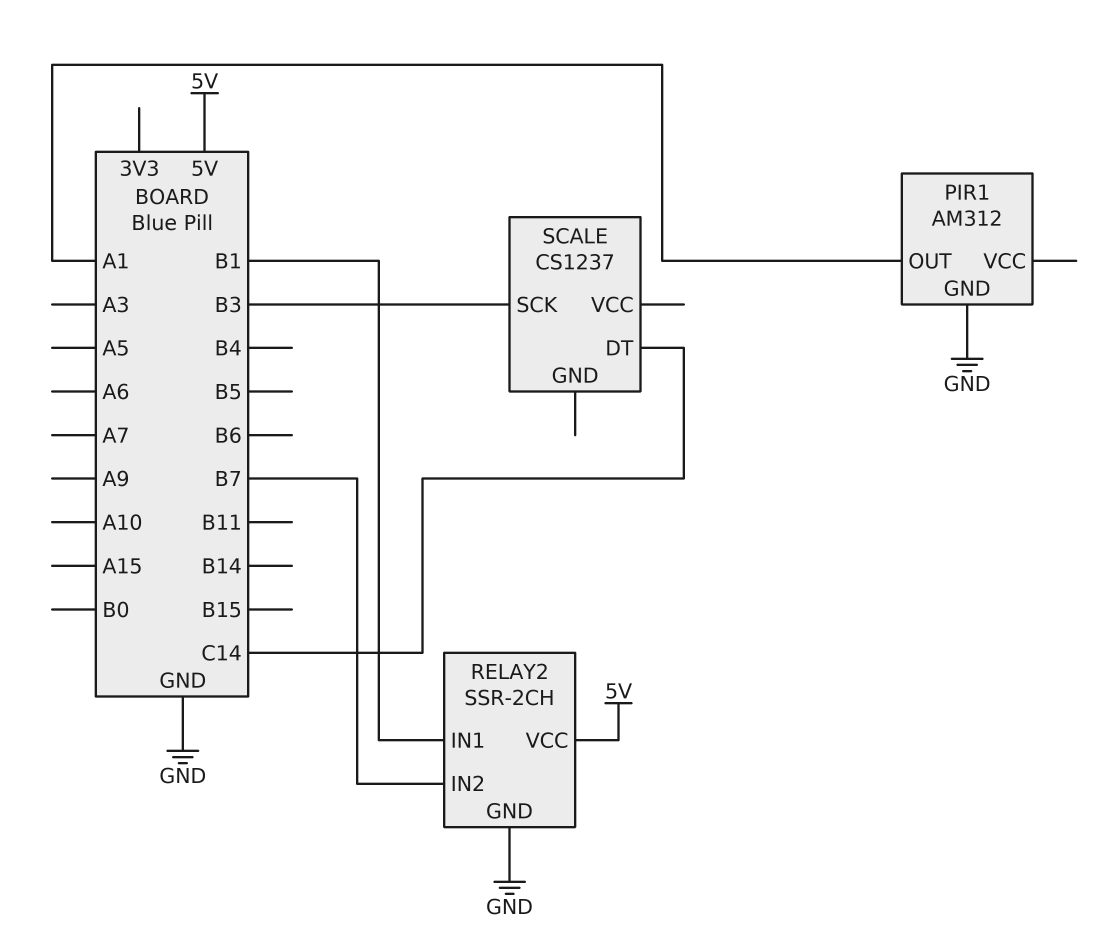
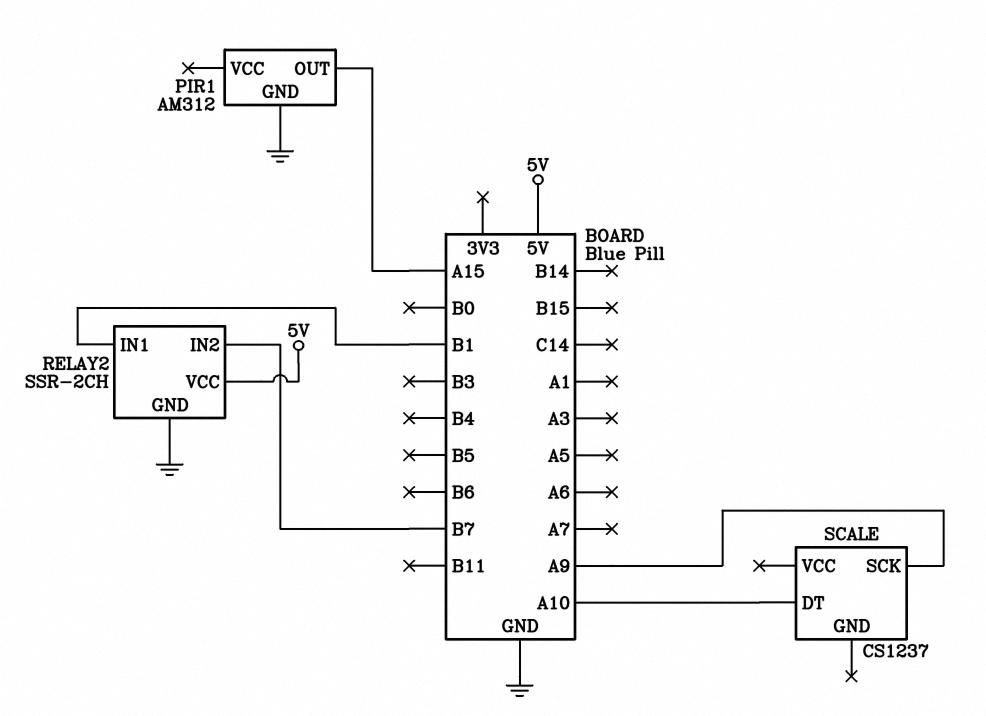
PIR1 pin OUT: A1 -> A15
SCALE pin DT: C14 -> A10
SCALE pin SCK: B3 -> A9

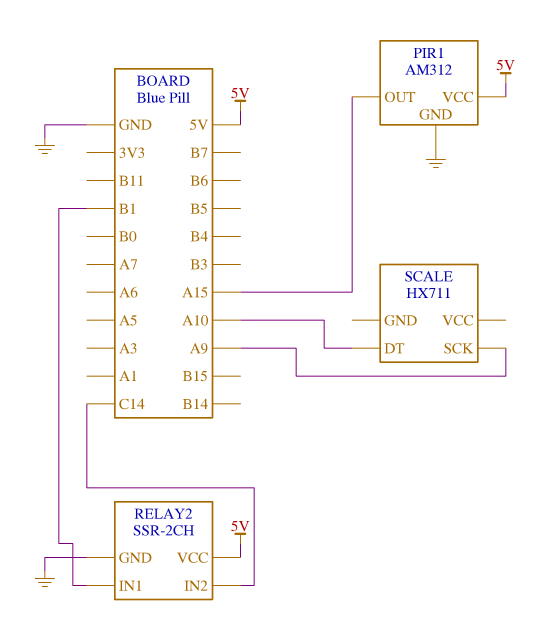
PIR1 pin VCC: none -> 5V
RELAY2 pin IN2: B7 -> C14
SCALE: CS1237 -> HX711

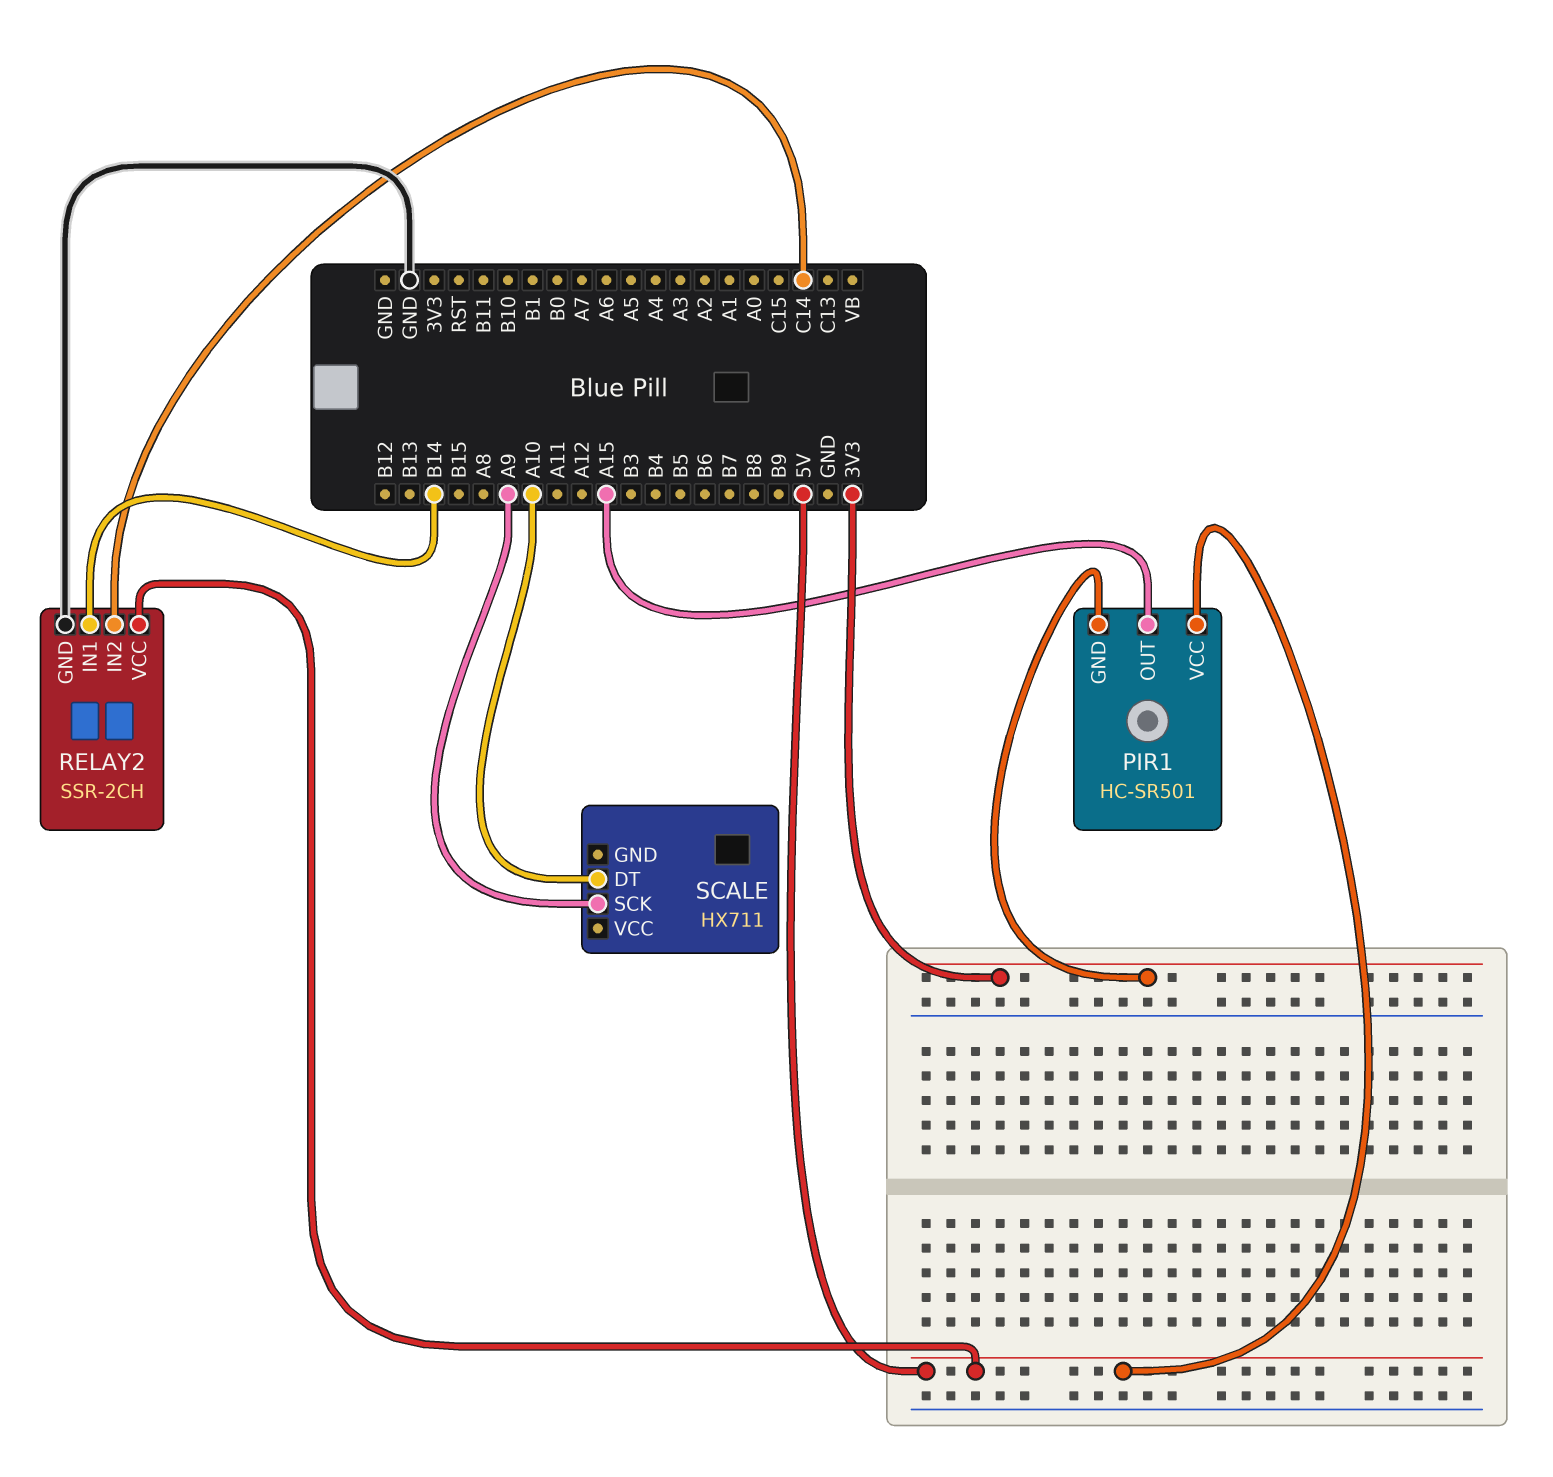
PIR1: AM312 -> HC-SR501
PIR1 pin GND: GND -> 3V3
RELAY2 pin IN1: B1 -> B14

